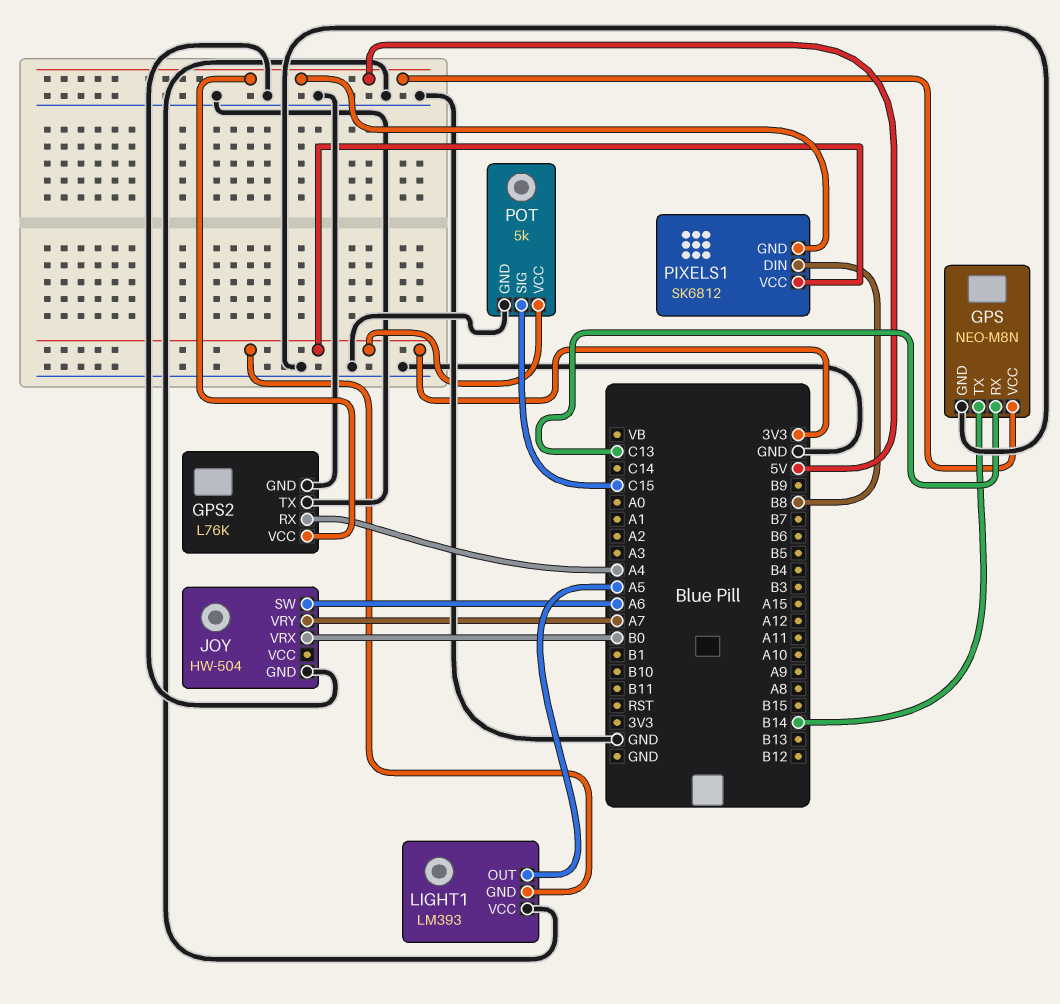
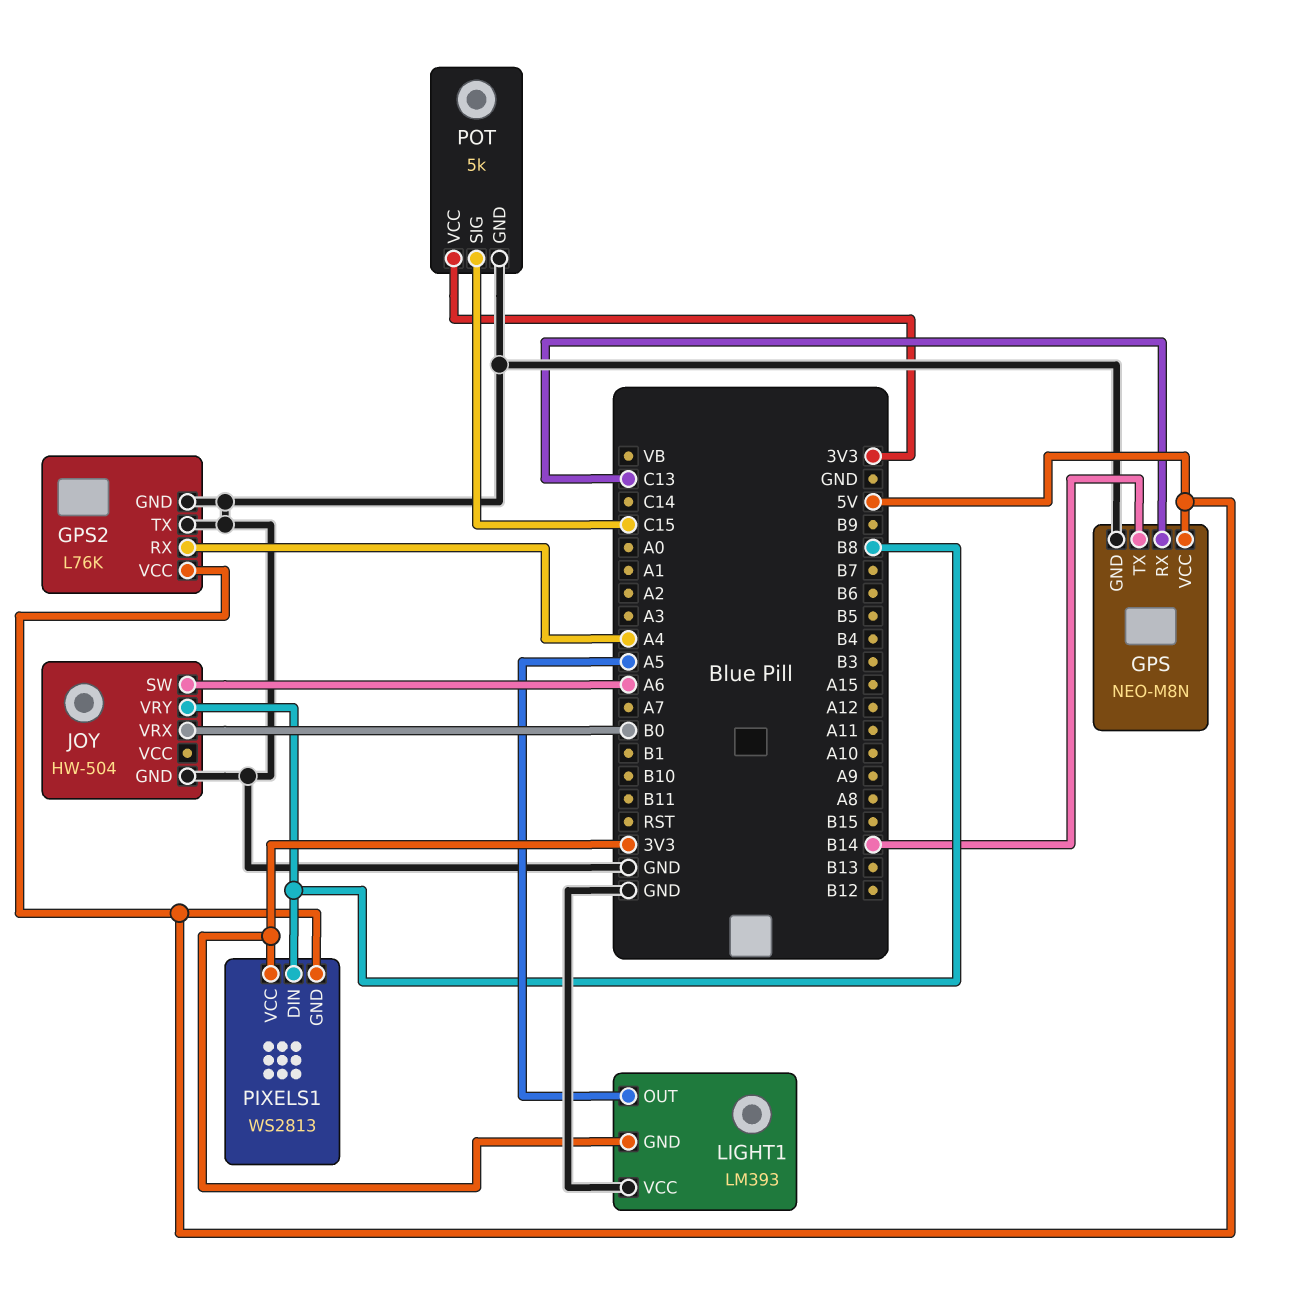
JOY pin VRY: A7 -> B8
PIXELS1: SK6812 -> WS2813

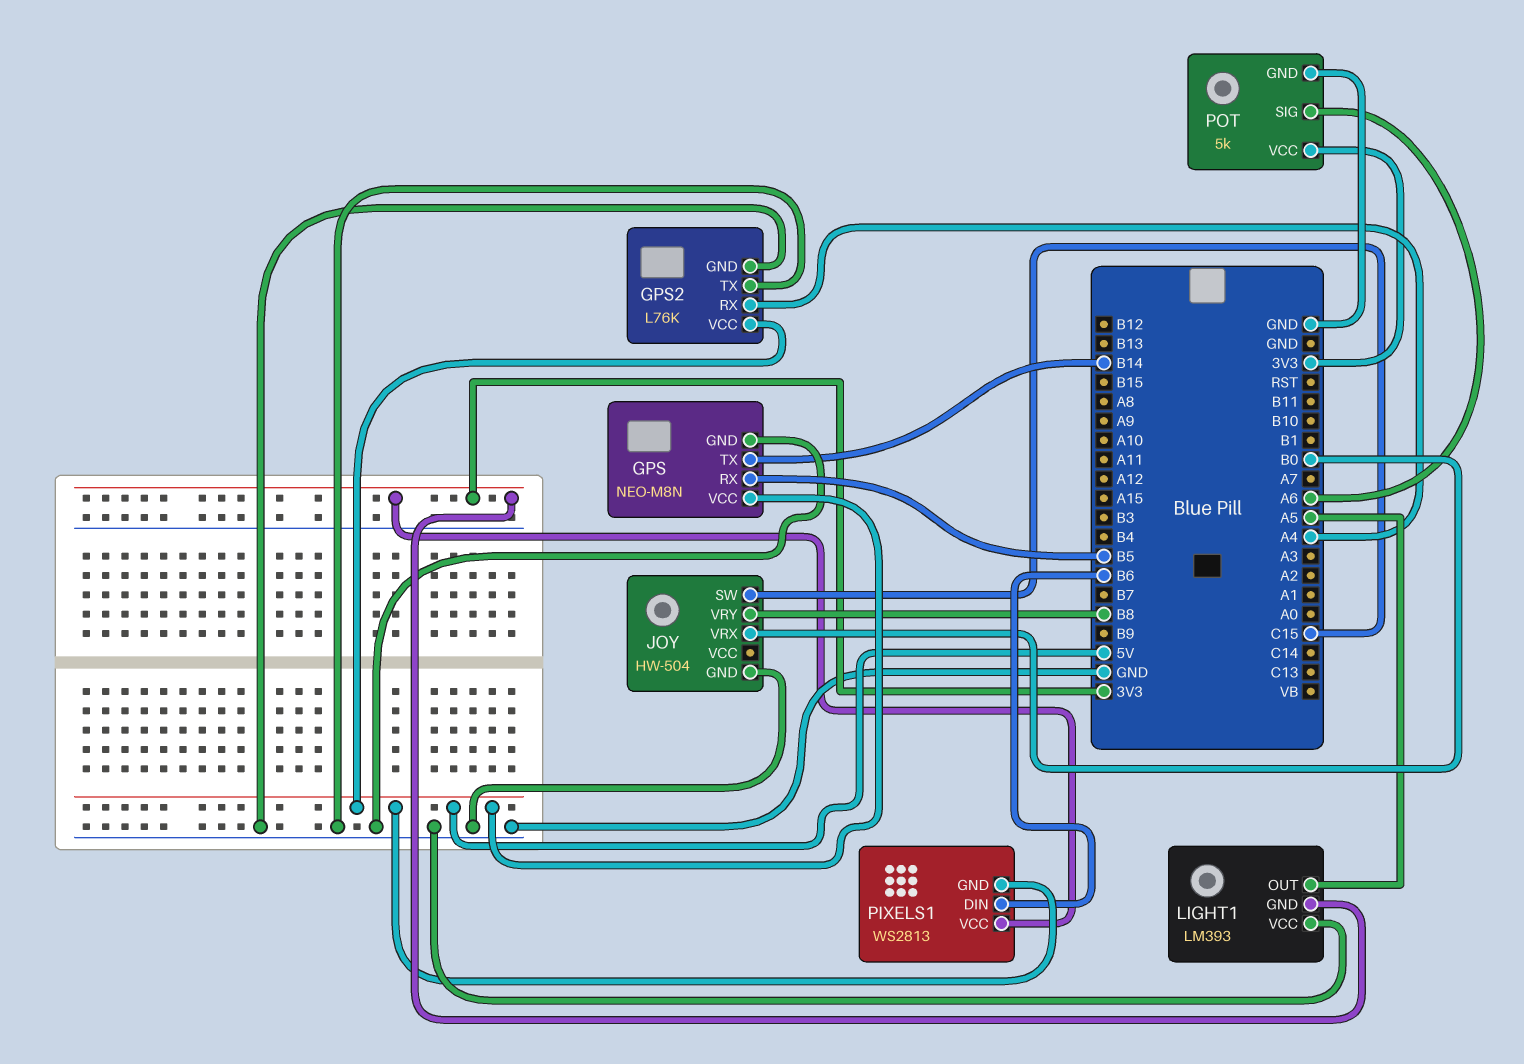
GPS pin RX: C13 -> B5
JOY pin SW: A6 -> C15
PIXELS1 pin DIN: B8 -> B6
POT pin SIG: C15 -> A6

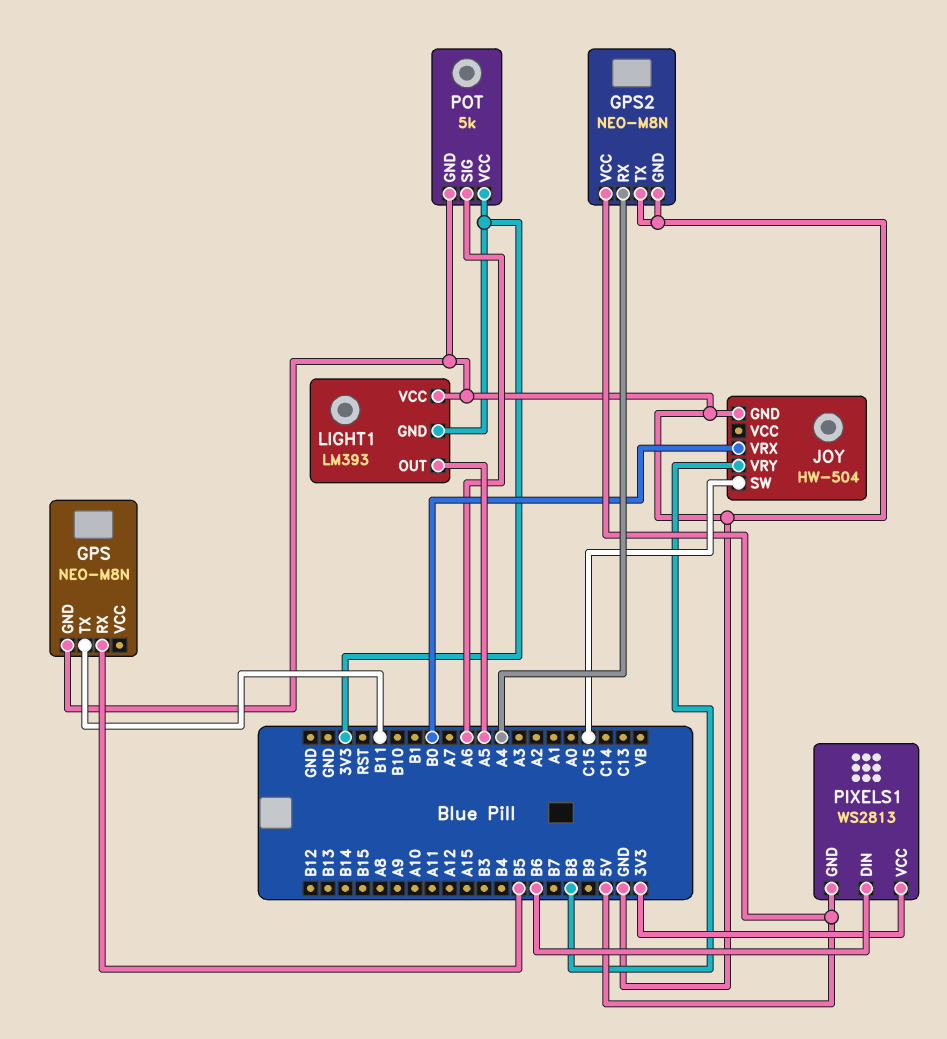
GPS pin TX: B14 -> B11
GPS pin VCC: 5V -> none
GPS2: L76K -> NEO-M8N

